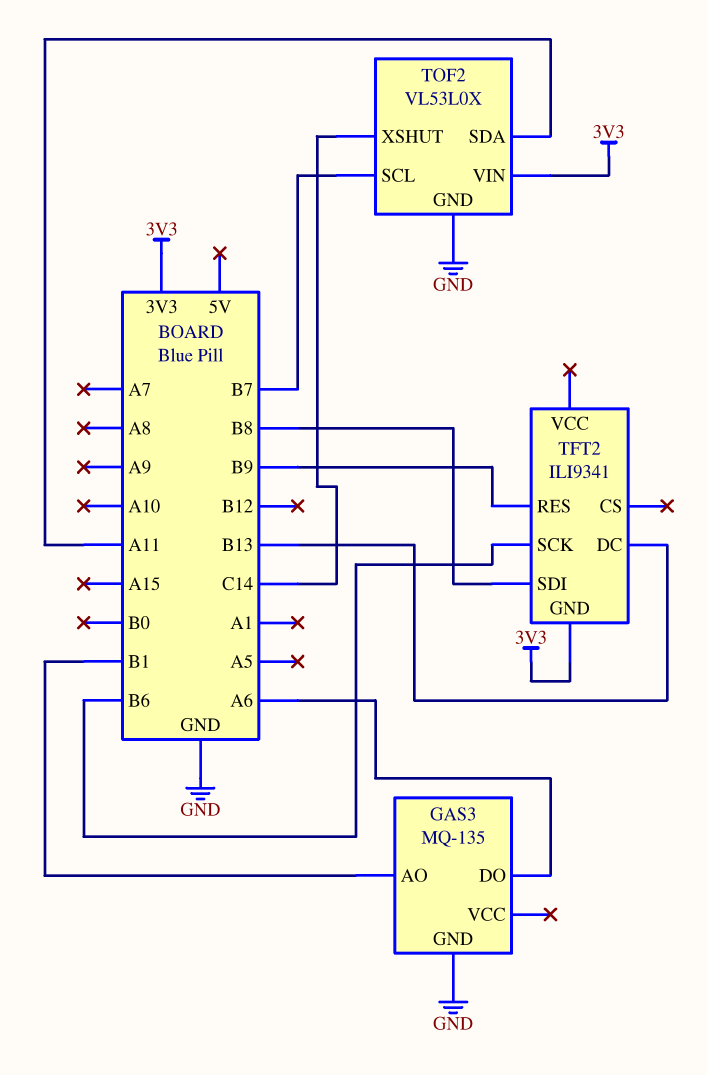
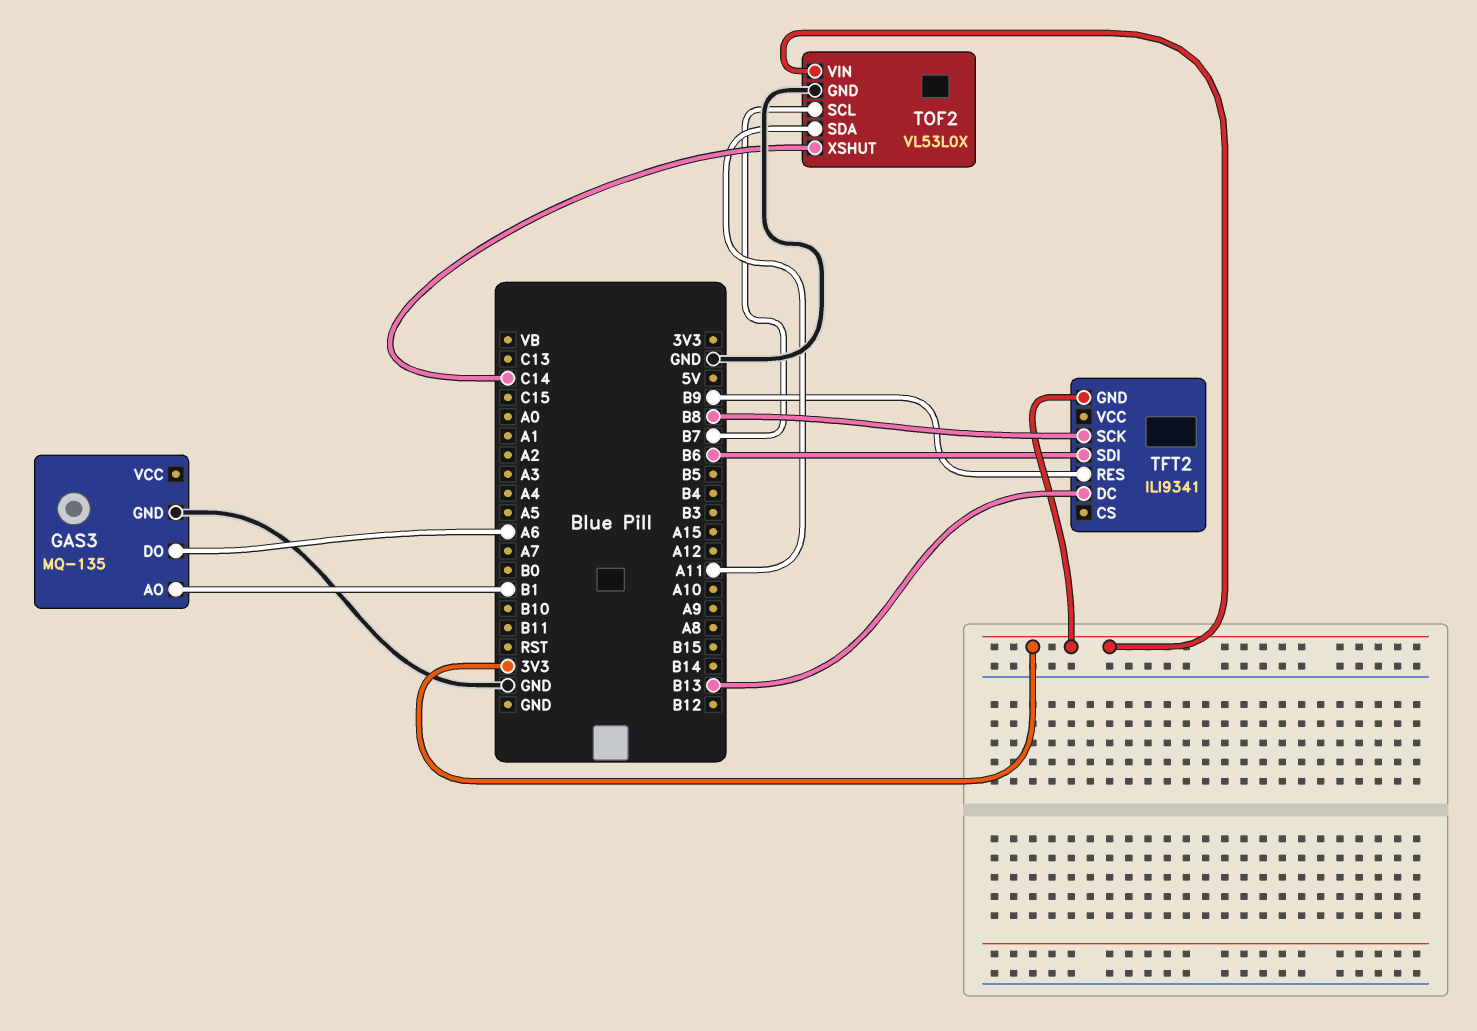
TFT2 pin SCK: B6 -> B8
TFT2 pin SDI: B8 -> B6

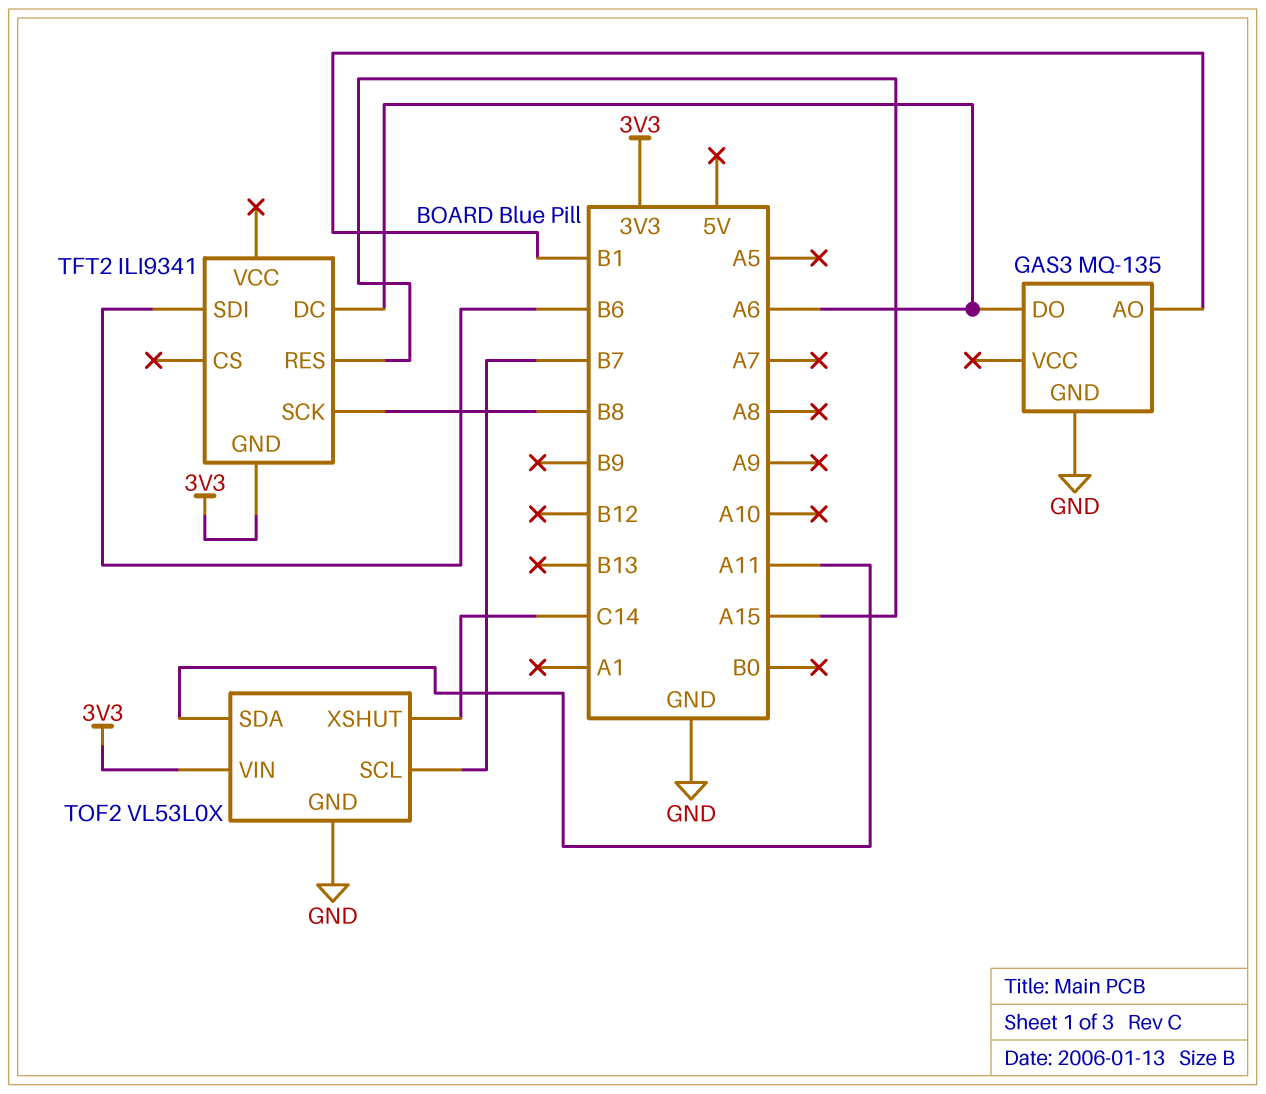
TFT2 pin DC: B13 -> A6
TFT2 pin RES: B9 -> A15

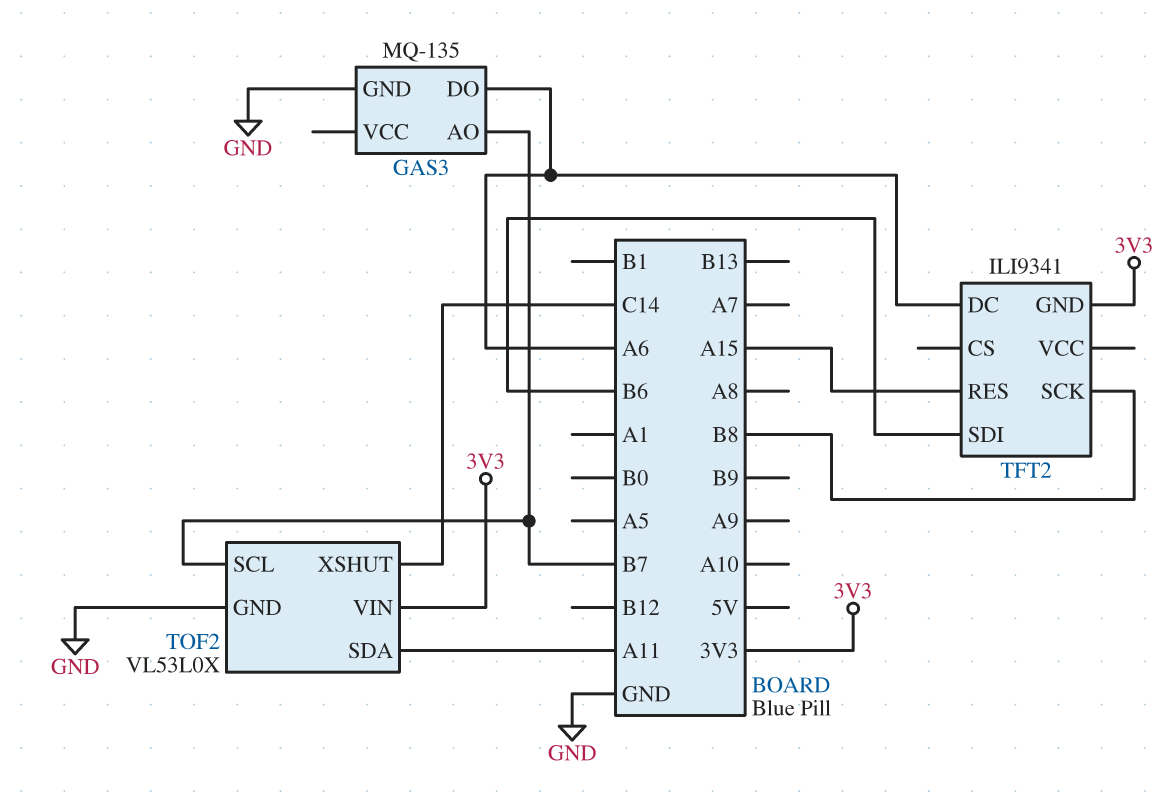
GAS3 pin AO: B1 -> B7

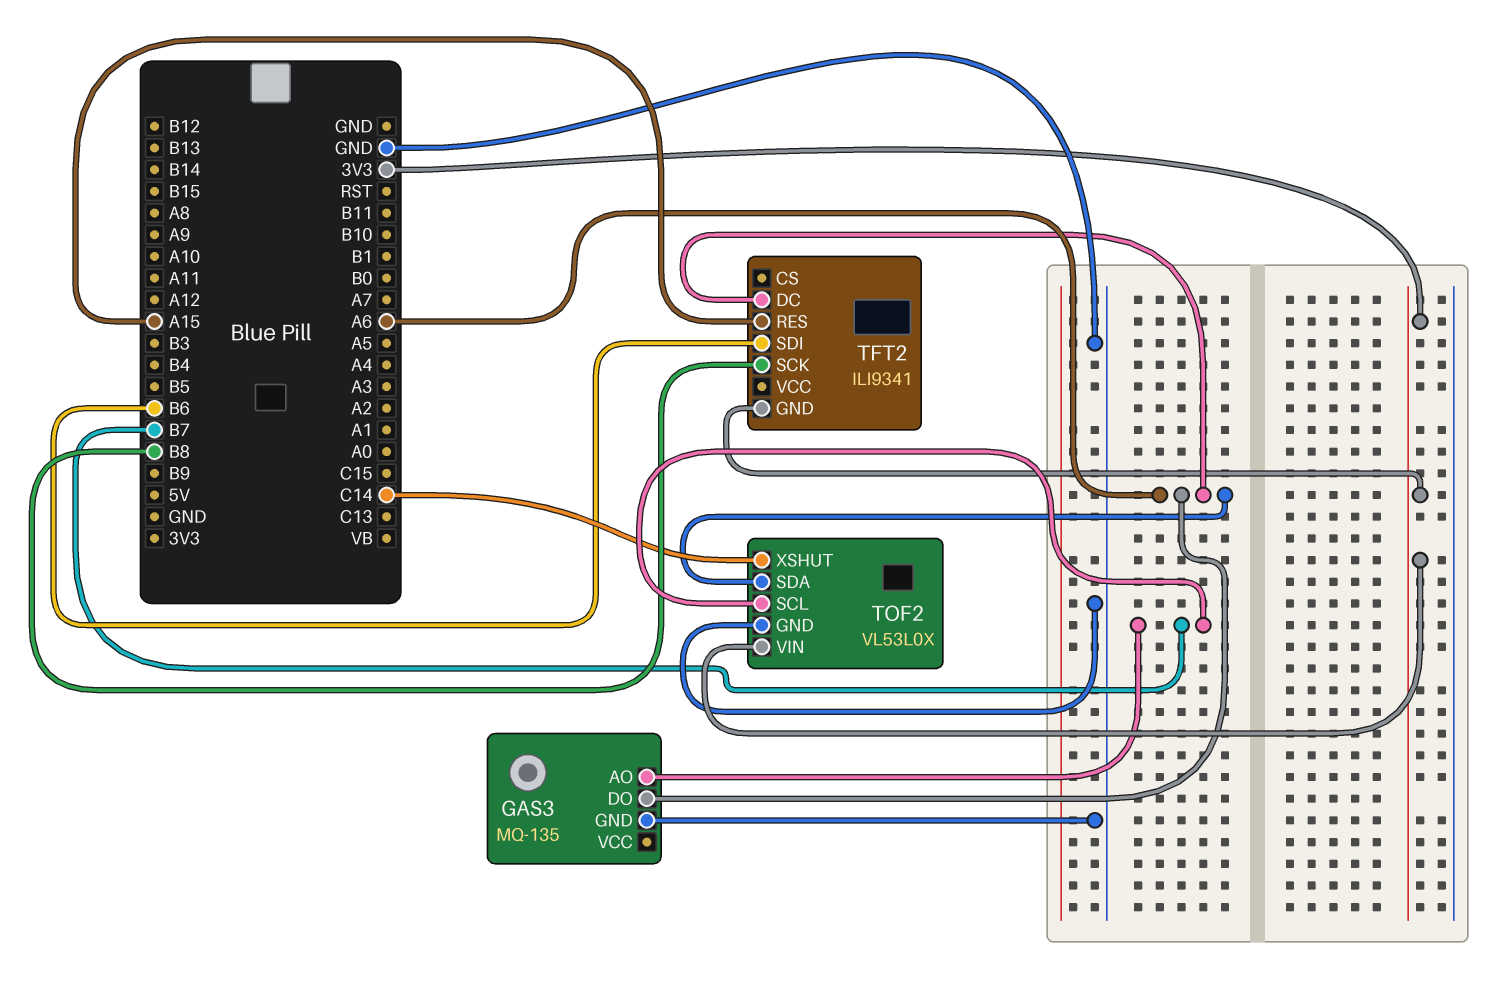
TOF2 pin SDA: A11 -> A6

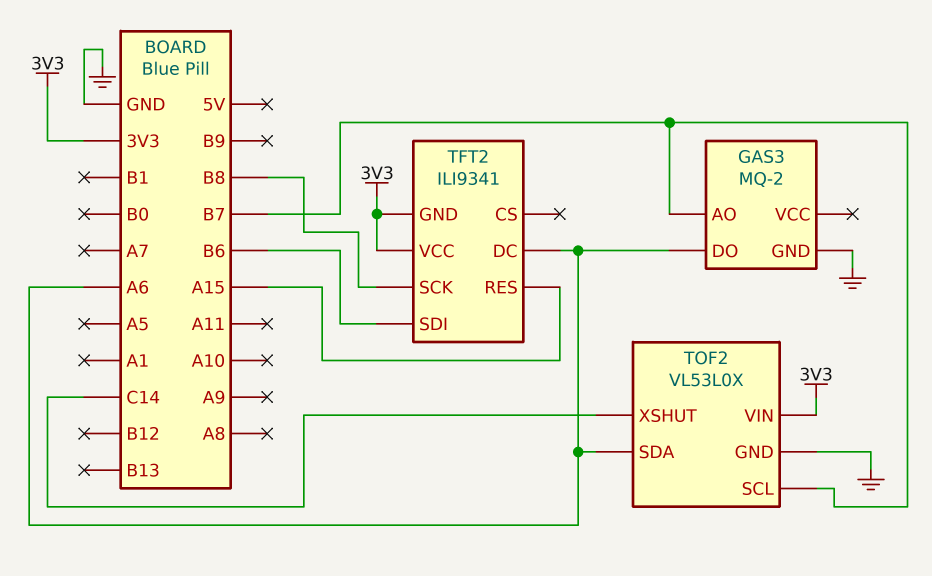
GAS3: MQ-135 -> MQ-2
TFT2 pin VCC: none -> 3V3

